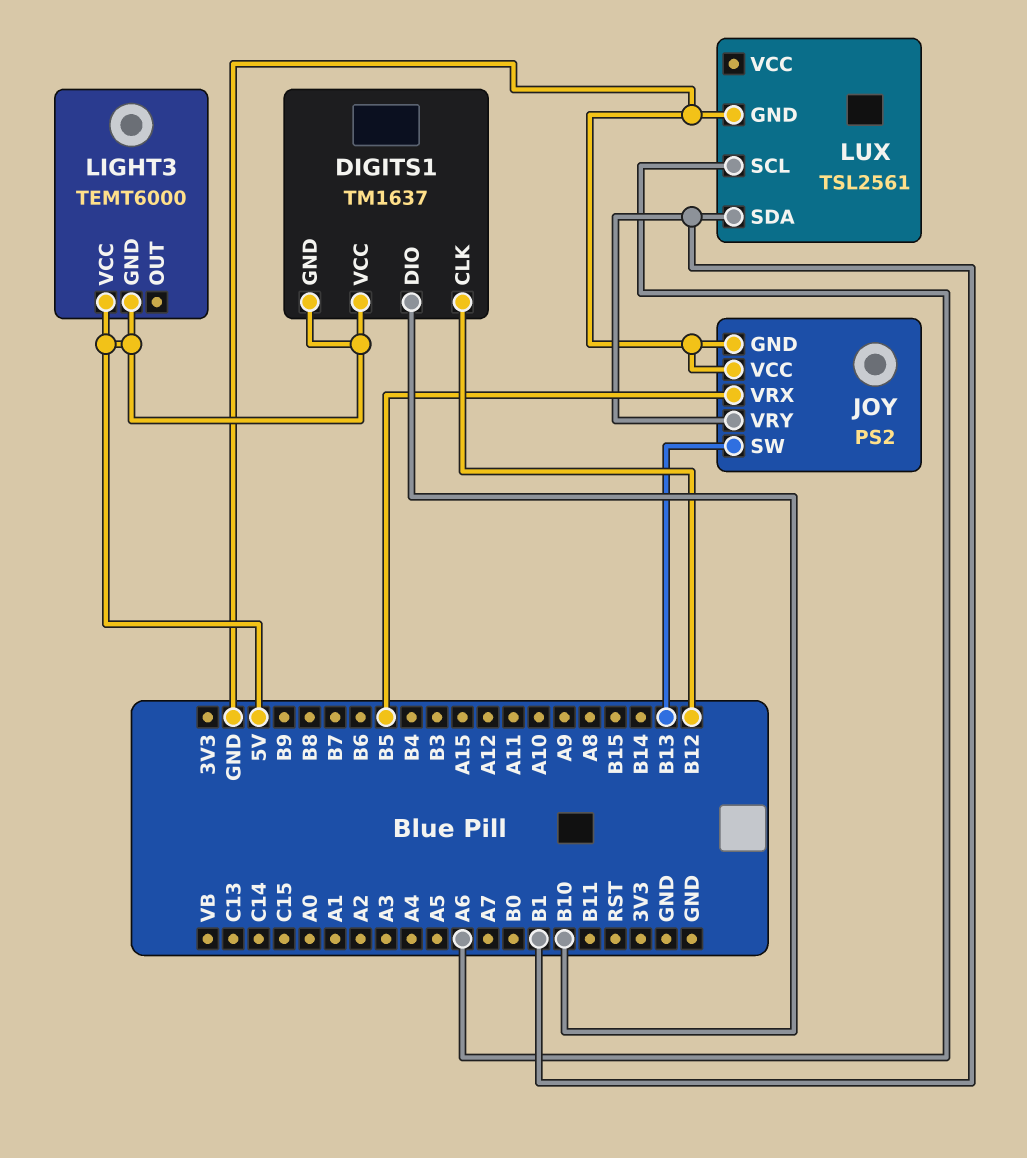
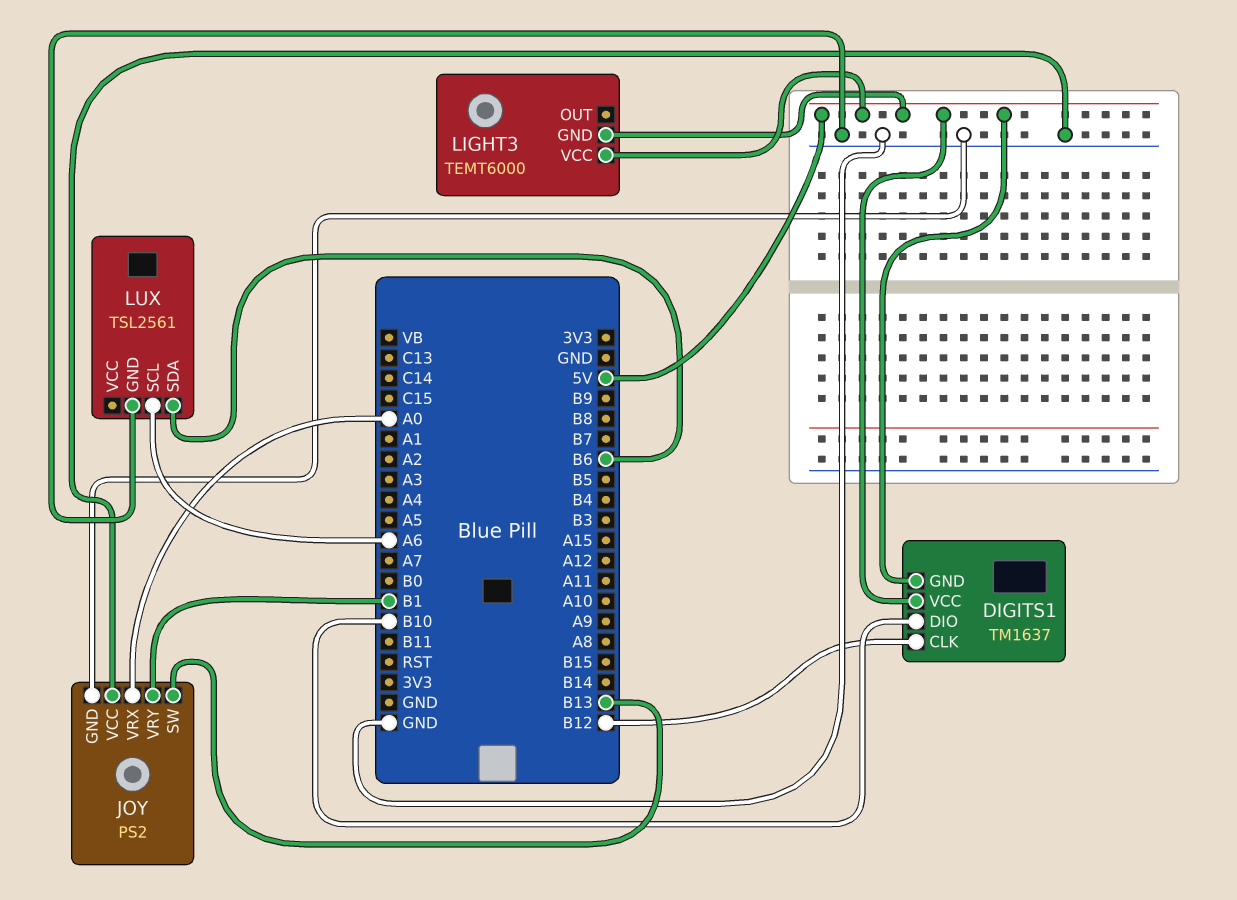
JOY pin VRX: B5 -> A0
LUX pin SDA: B1 -> B6

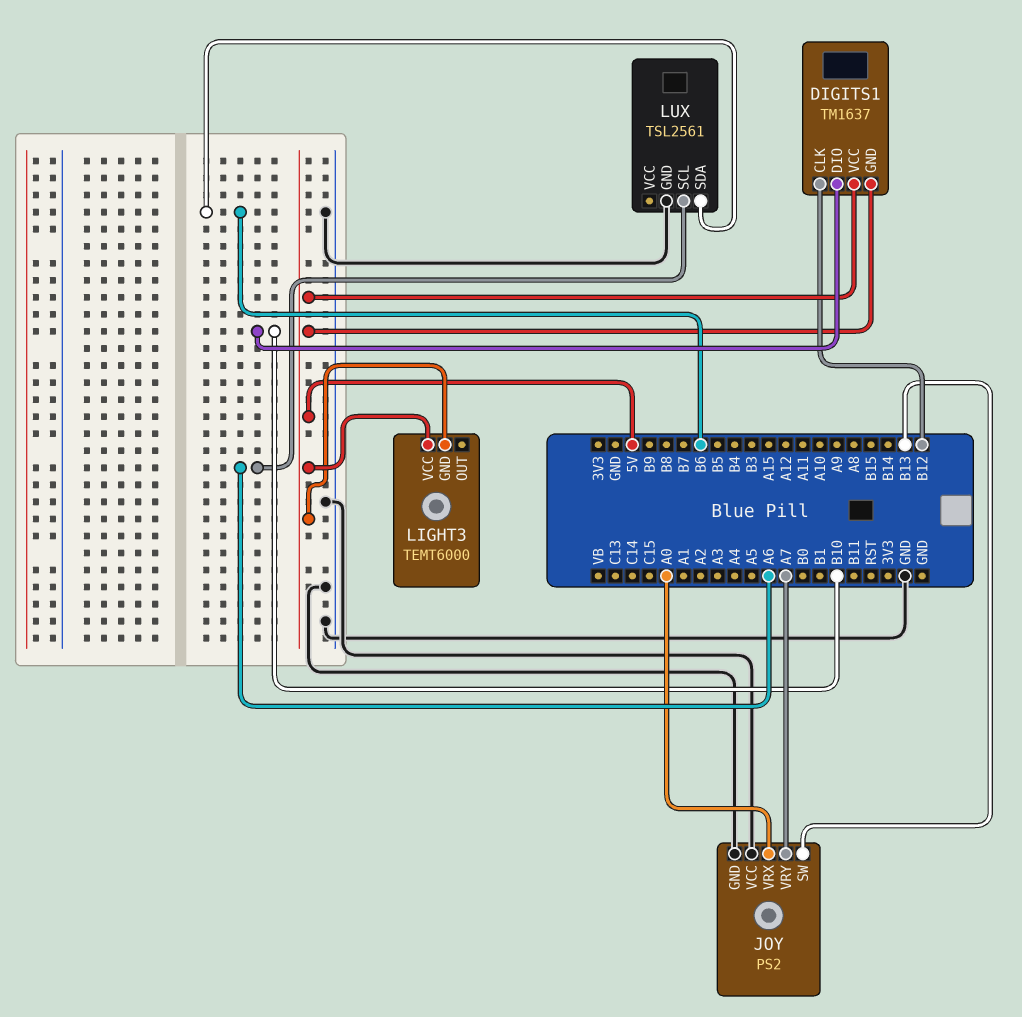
JOY pin VRY: B1 -> A7

